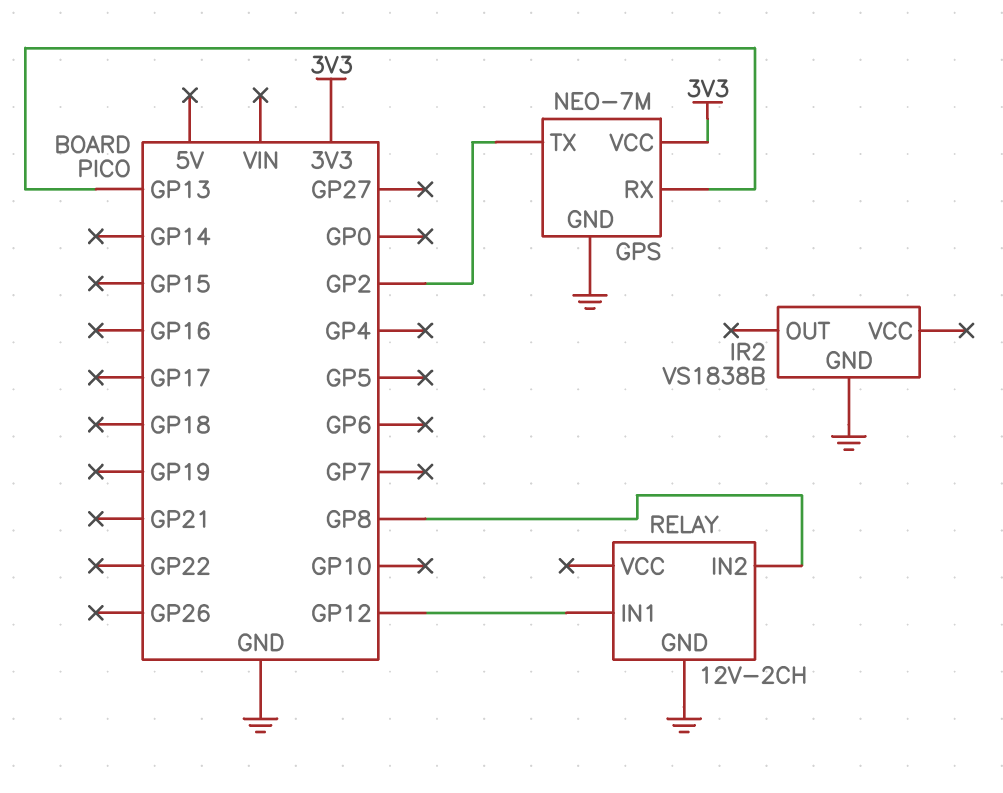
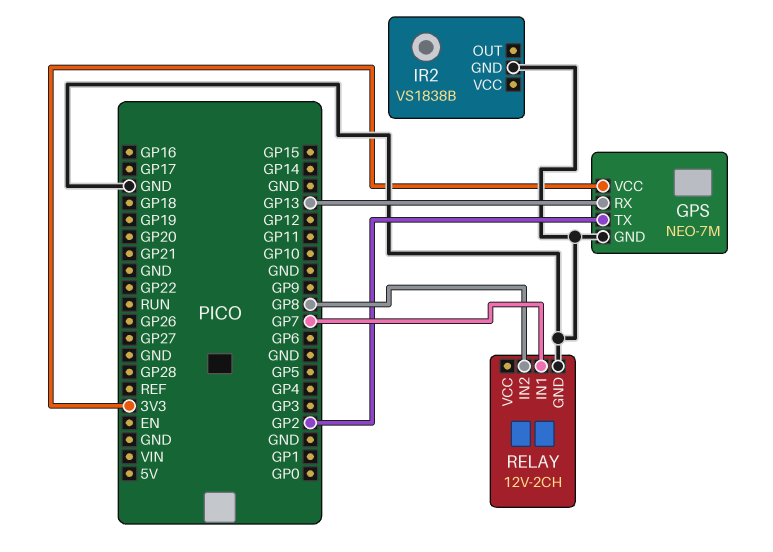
RELAY pin IN1: GP12 -> GP7

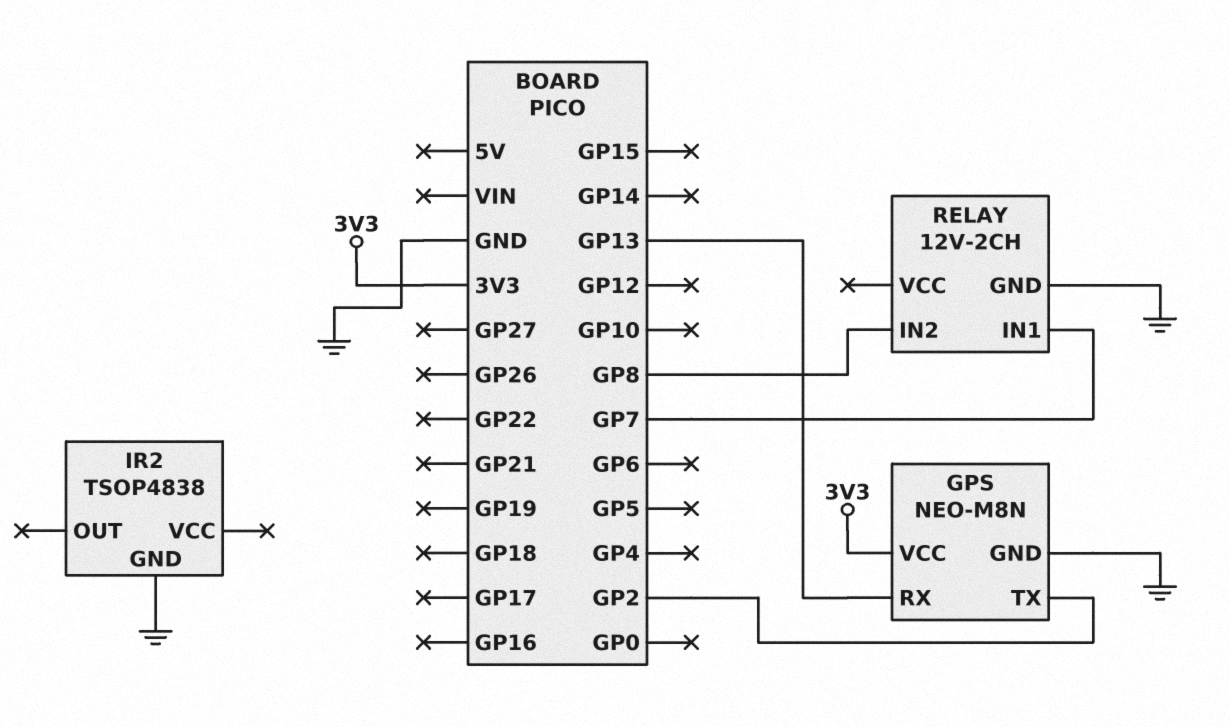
GPS: NEO-7M -> NEO-M8N
IR2: VS1838B -> TSOP4838

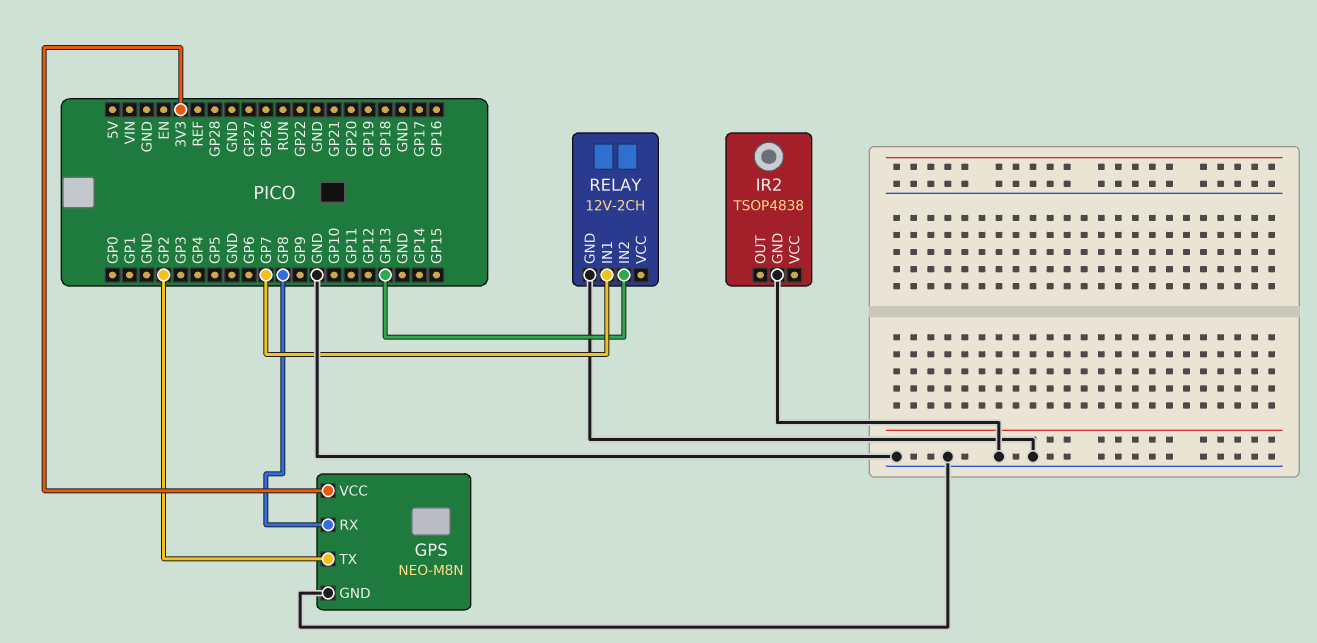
GPS pin RX: GP13 -> GP8
RELAY pin IN2: GP8 -> GP13

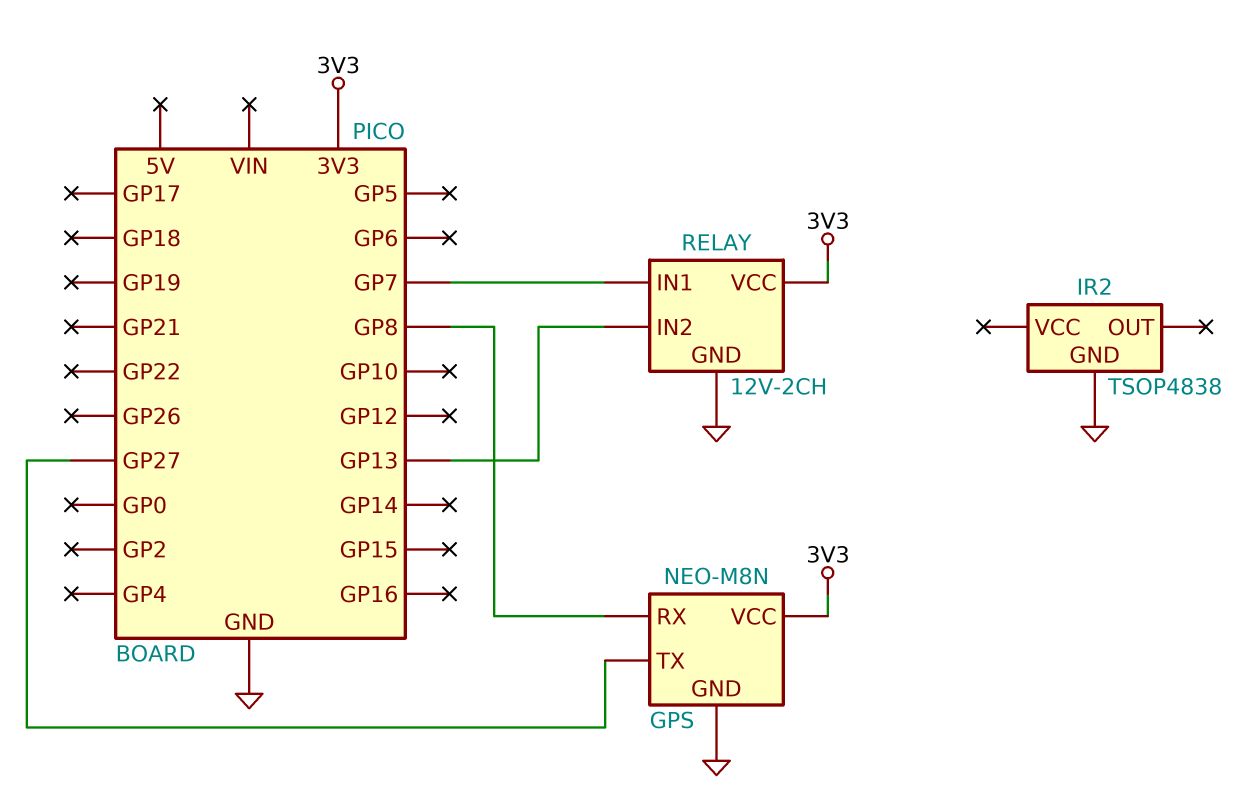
GPS pin TX: GP2 -> GP27
RELAY pin VCC: none -> 3V3

